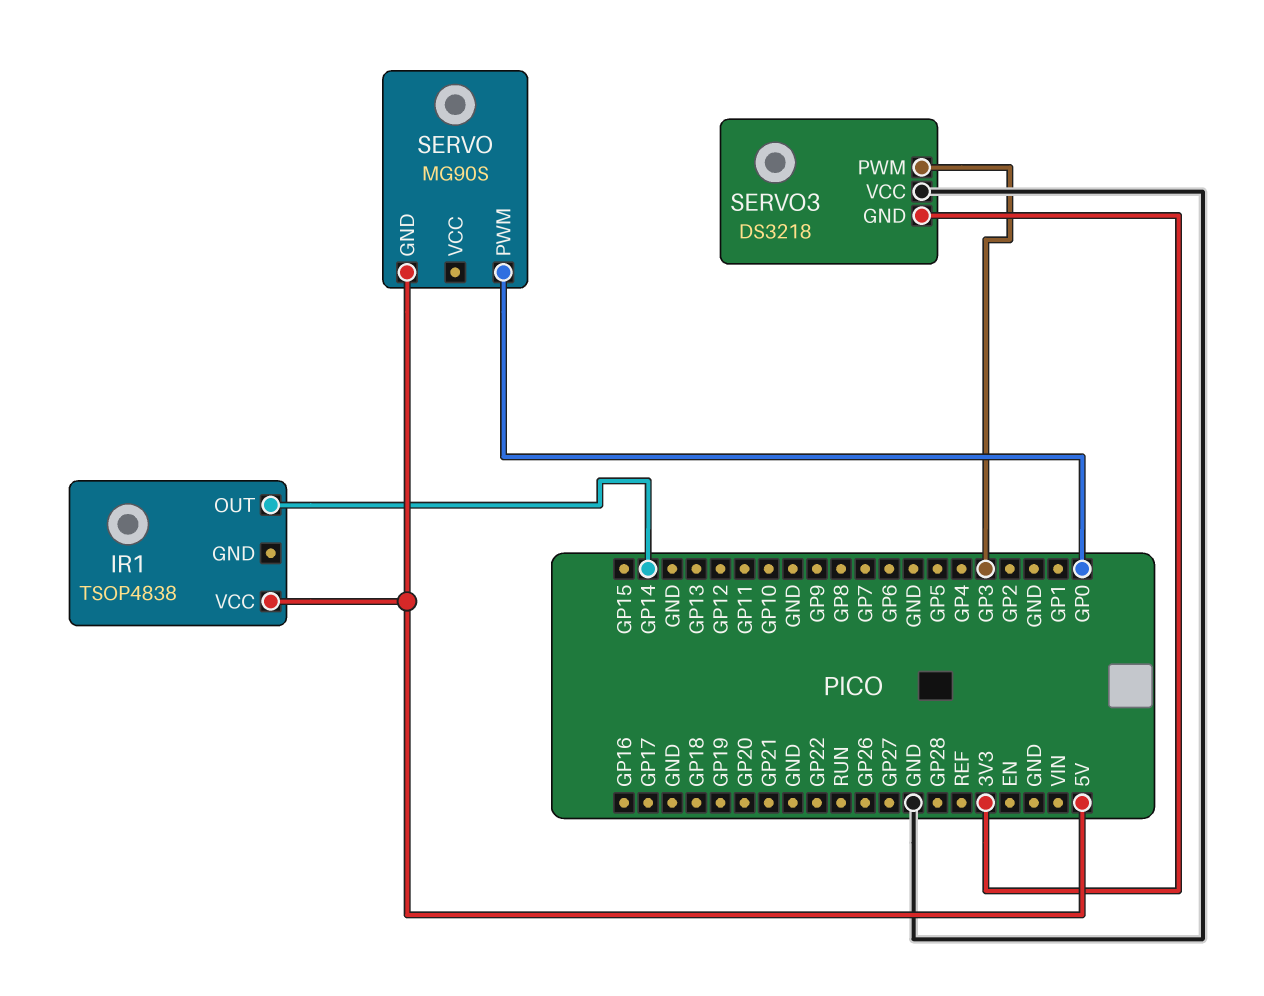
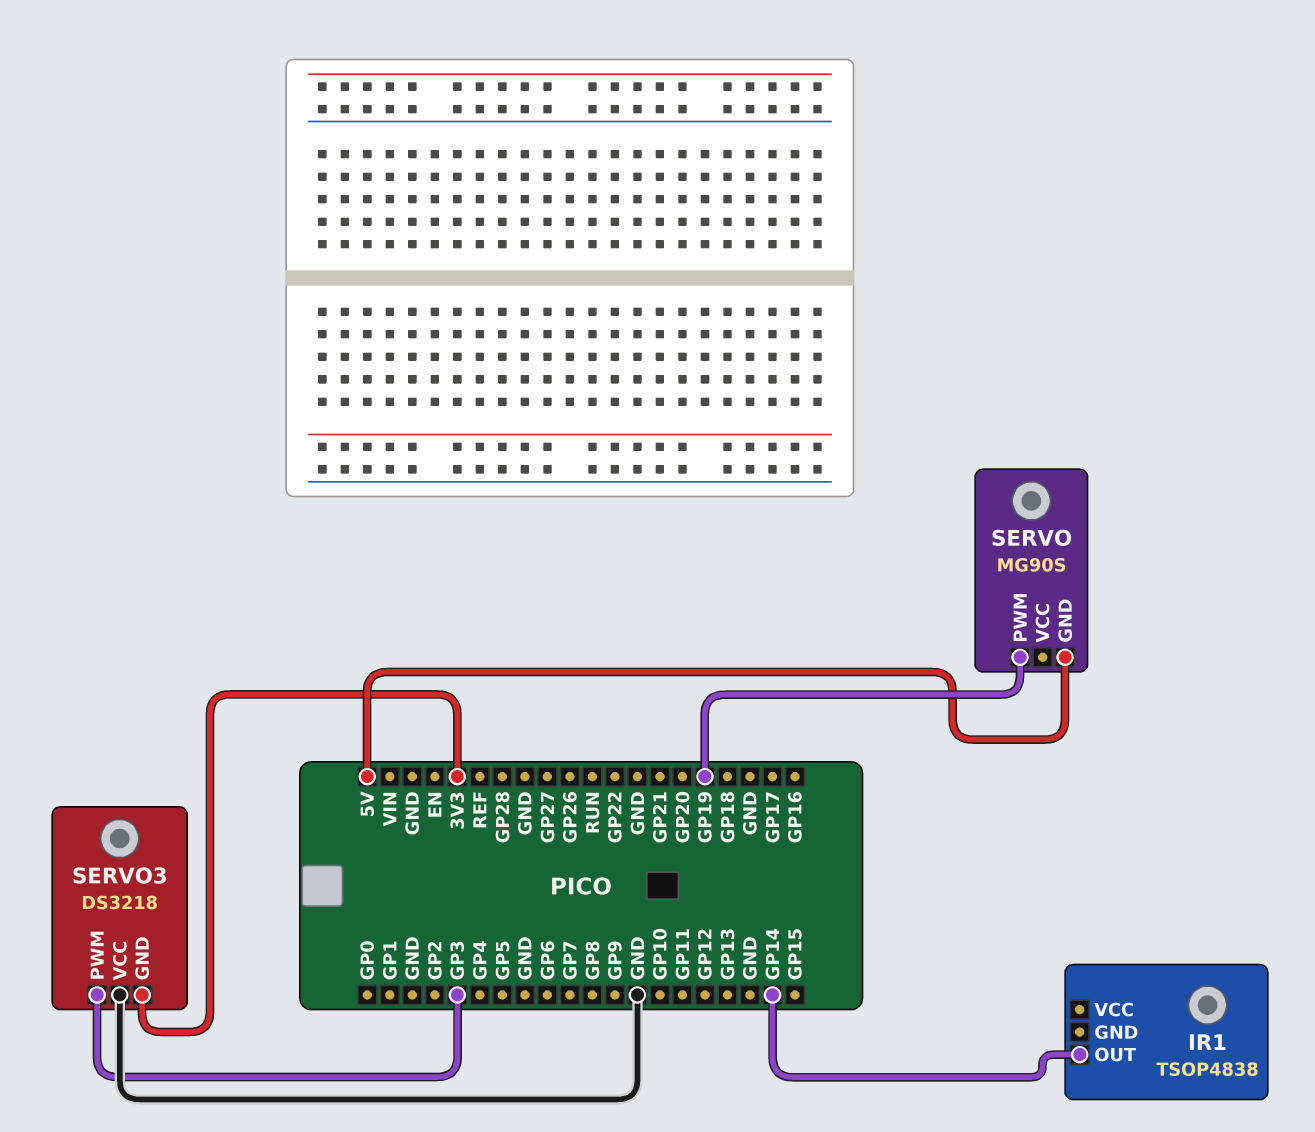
IR1 pin VCC: 5V -> none
SERVO pin PWM: GP0 -> GP19

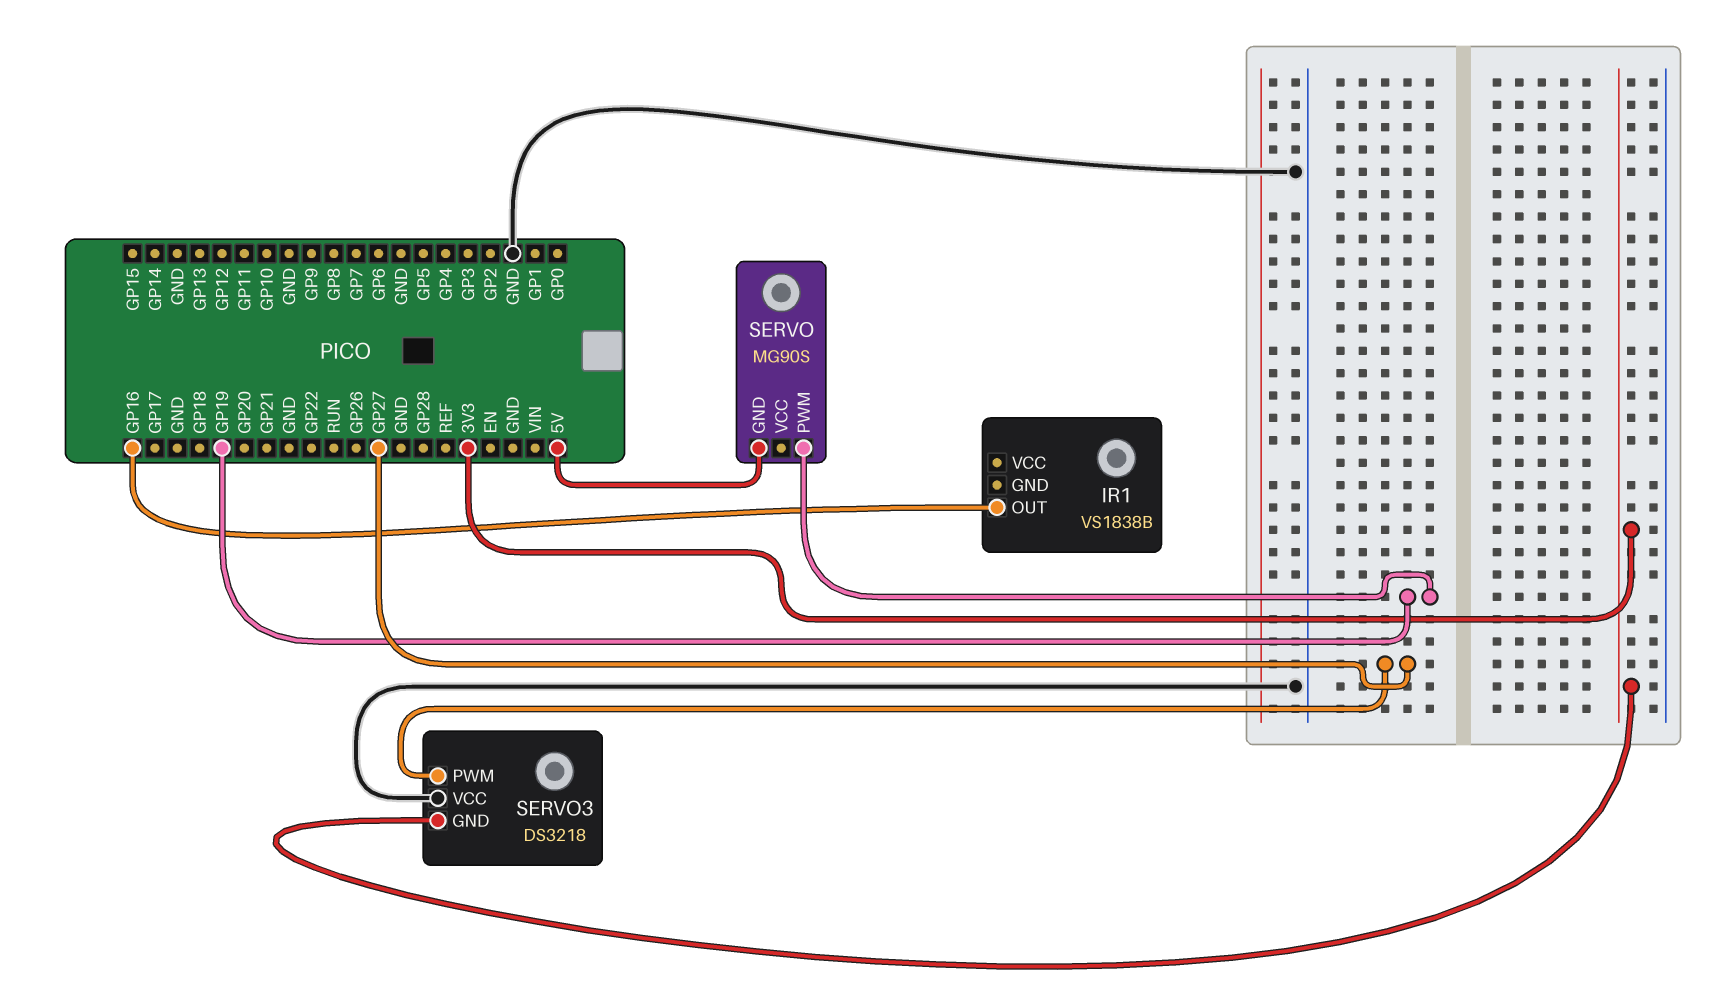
IR1: TSOP4838 -> VS1838B
IR1 pin OUT: GP14 -> GP16
SERVO3 pin PWM: GP3 -> GP27

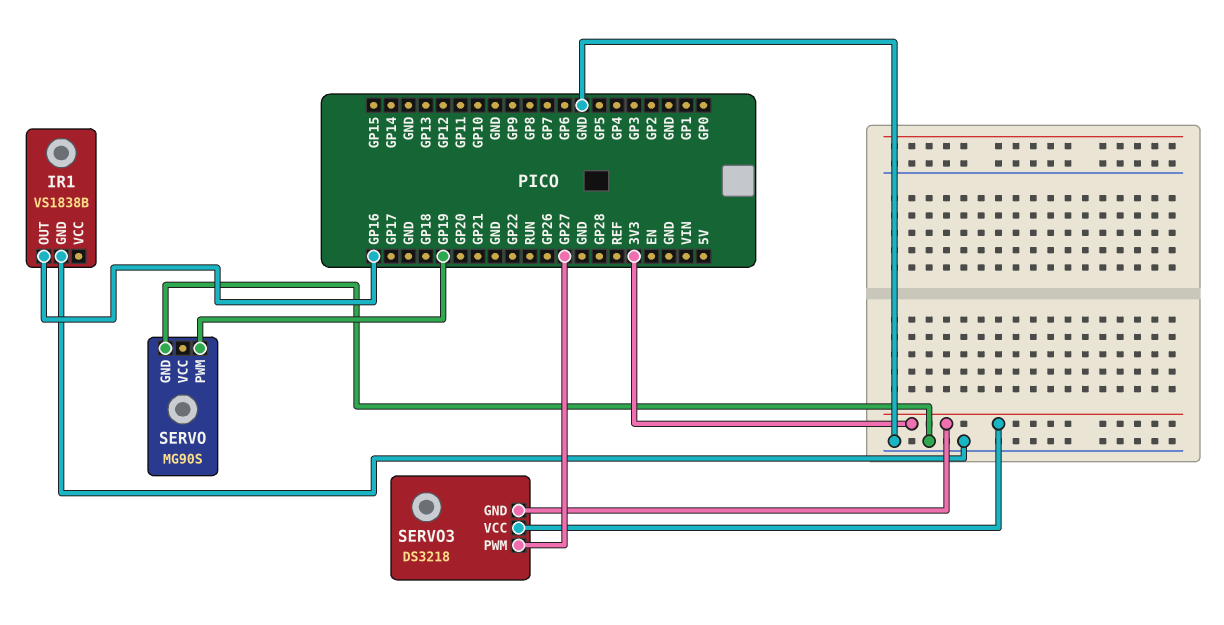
IR1 pin GND: none -> GND
SERVO pin GND: 5V -> GND
SERVO3 pin VCC: GND -> 3V3

